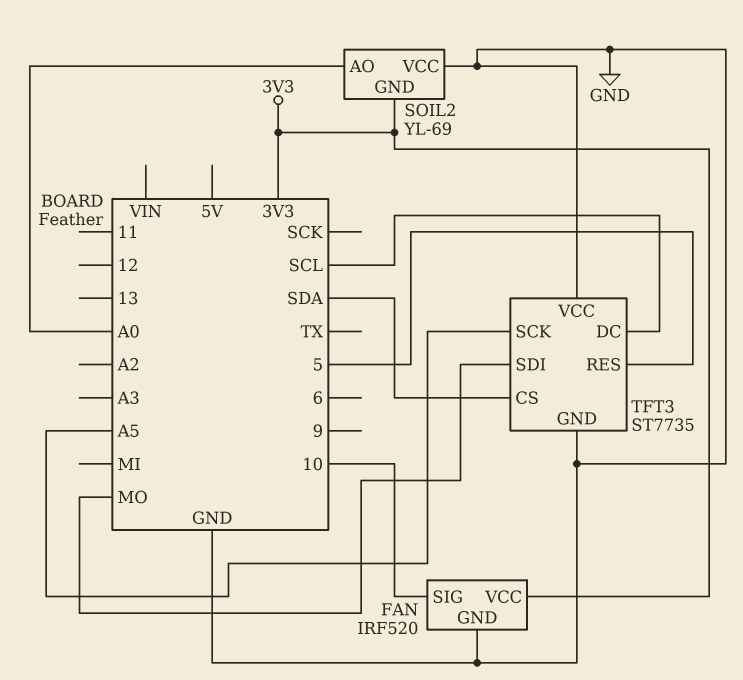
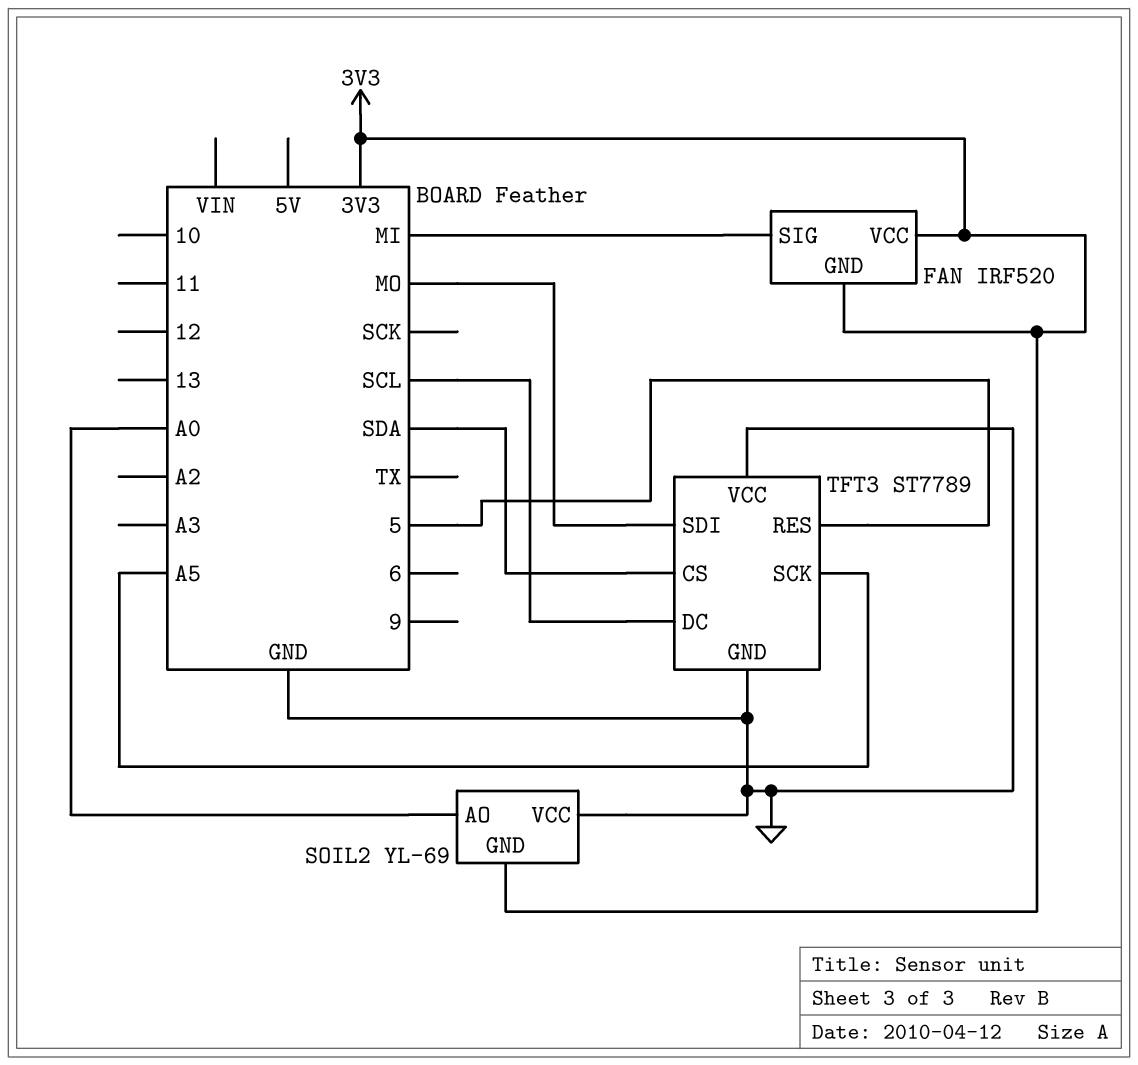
FAN pin GND: GND -> 3V3
FAN pin SIG: 10 -> MI
TFT3: ST7735 -> ST7789

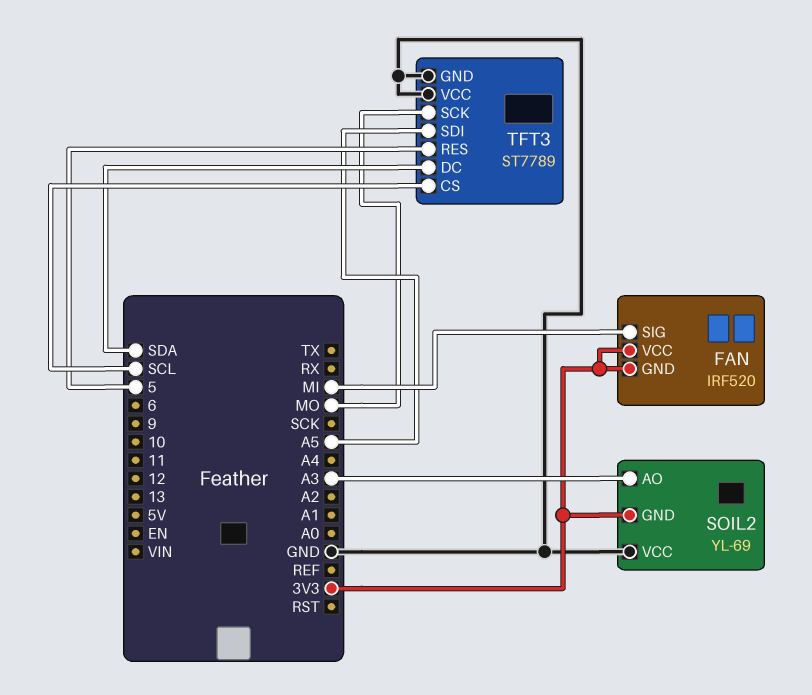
SOIL2 pin AO: A0 -> A3
TFT3 pin CS: SDA -> SCL
TFT3 pin DC: SCL -> SDA
TFT3 pin SCK: A5 -> MO
TFT3 pin SDI: MO -> A5

